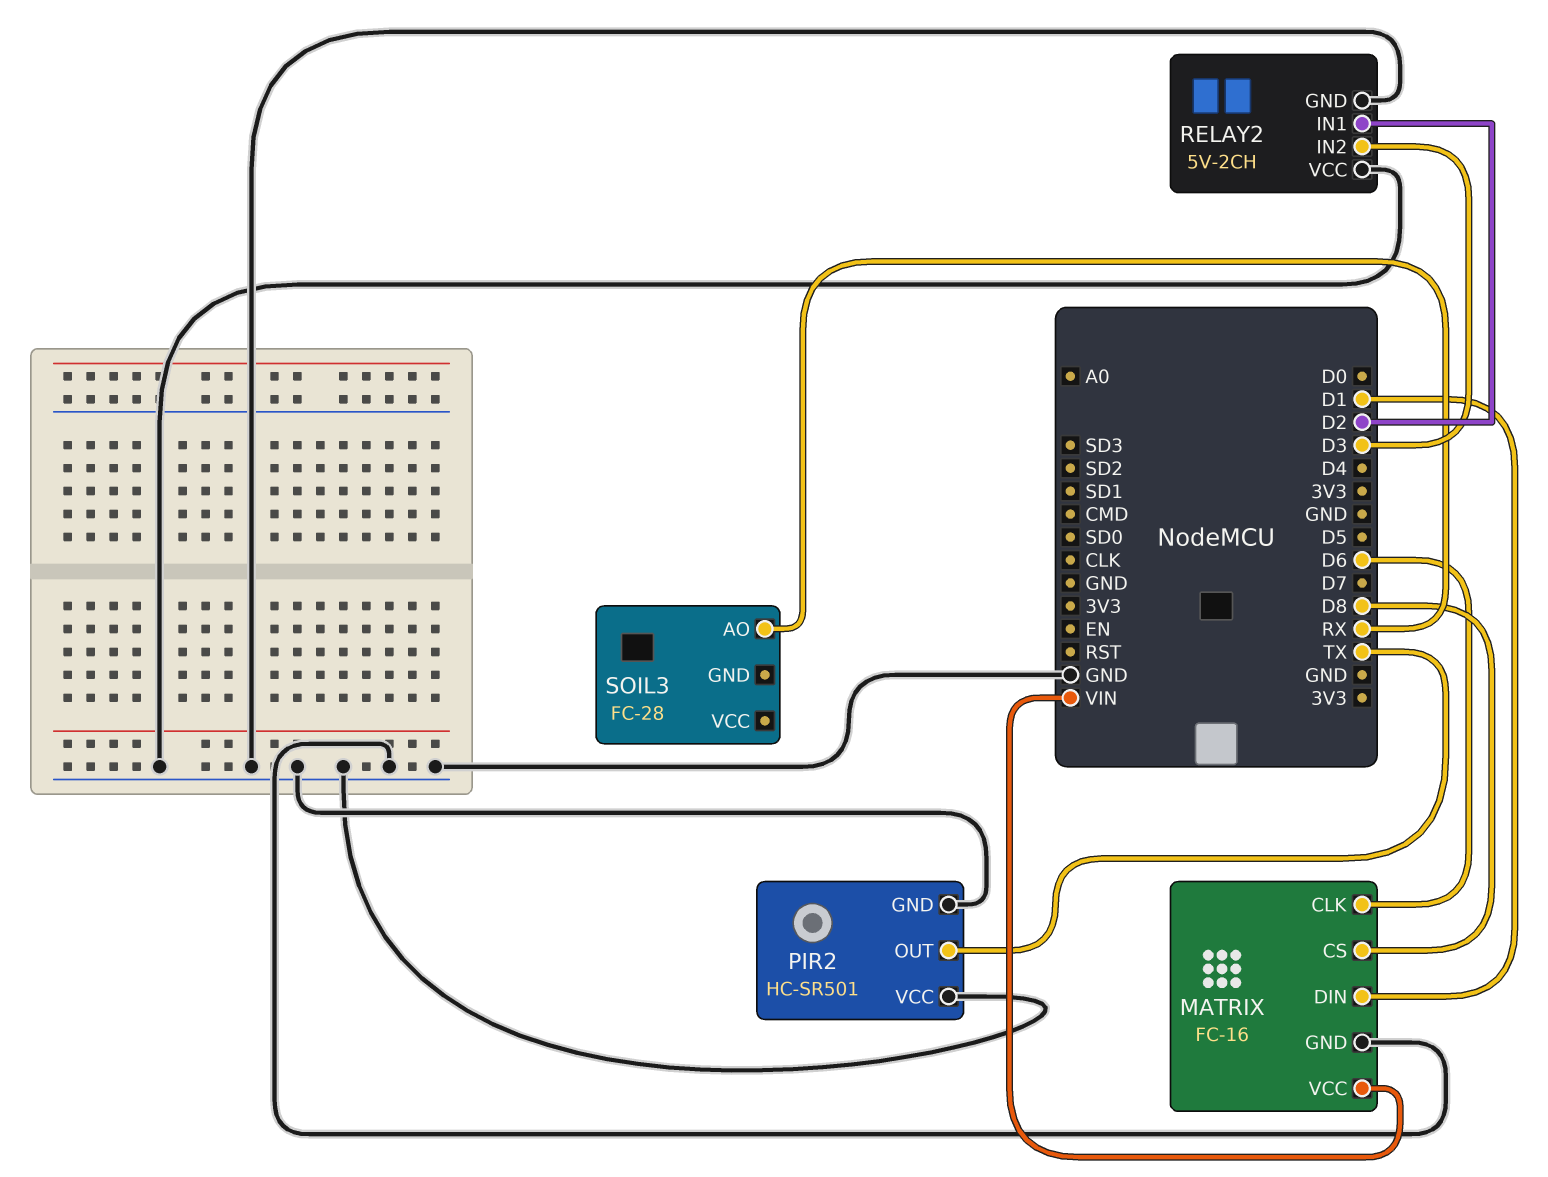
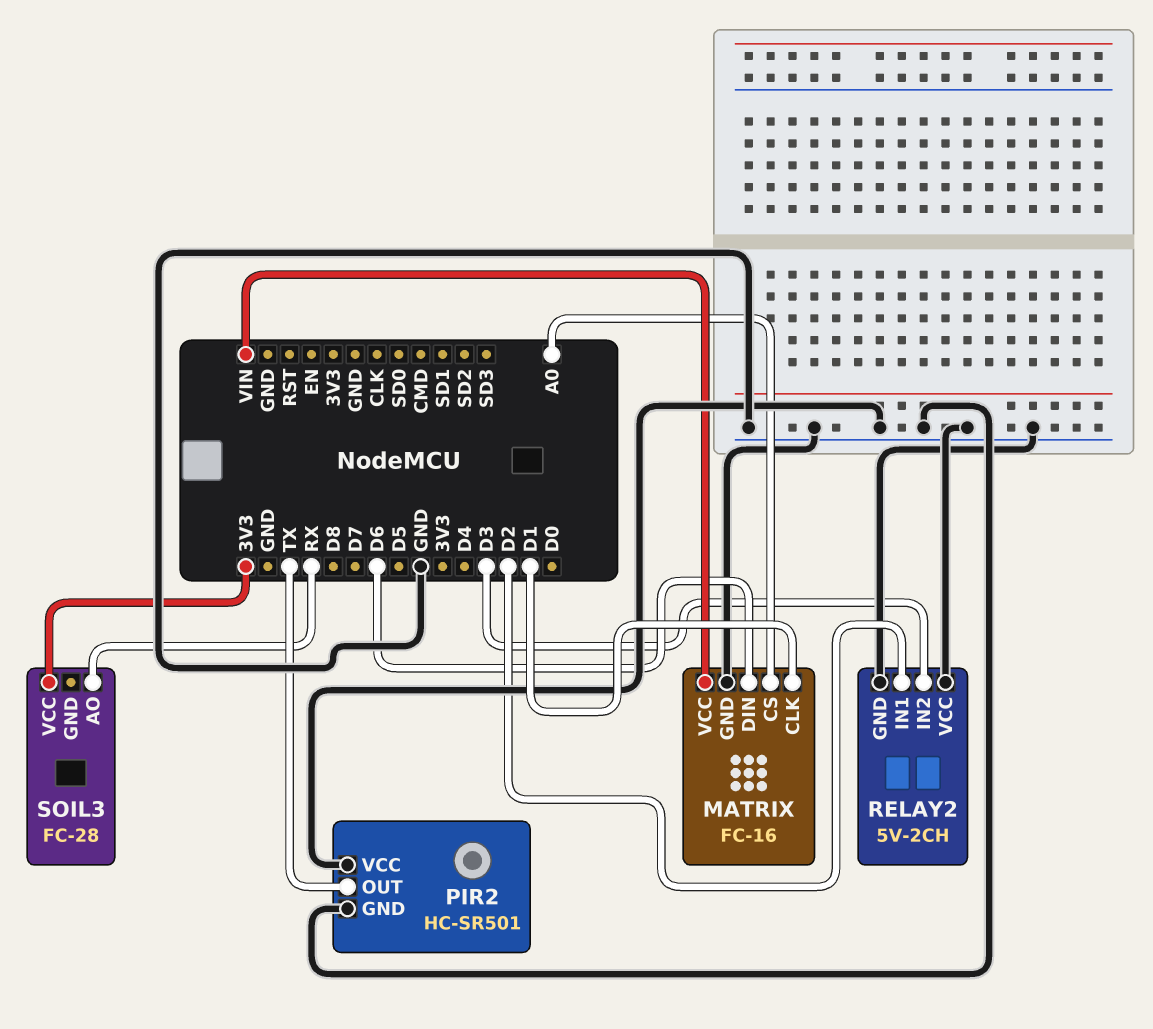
MATRIX pin CLK: D6 -> D1
MATRIX pin CS: D8 -> A0
MATRIX pin DIN: D1 -> D6
SOIL3 pin VCC: none -> 3V3

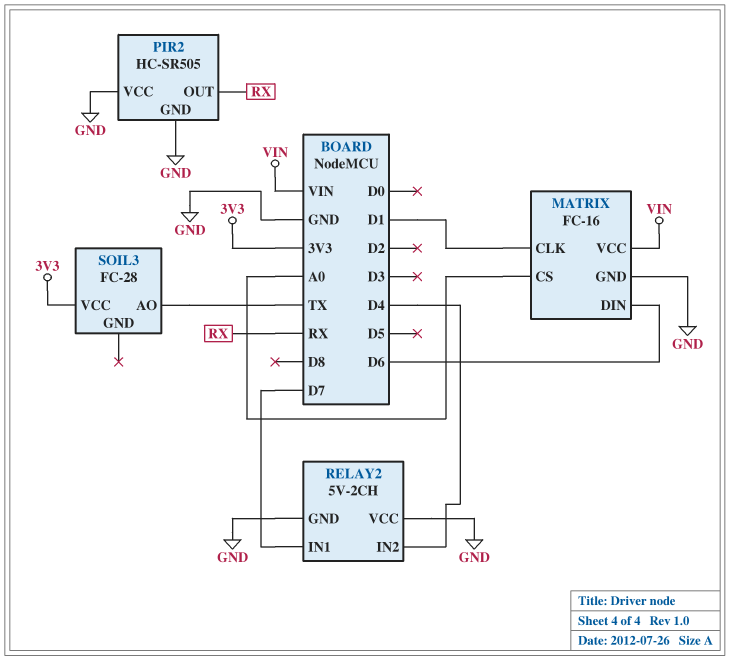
PIR2: HC-SR501 -> HC-SR505
PIR2 pin OUT: TX -> RX
RELAY2 pin IN1: D2 -> D7
RELAY2 pin IN2: D3 -> D4
SOIL3 pin AO: RX -> TX

